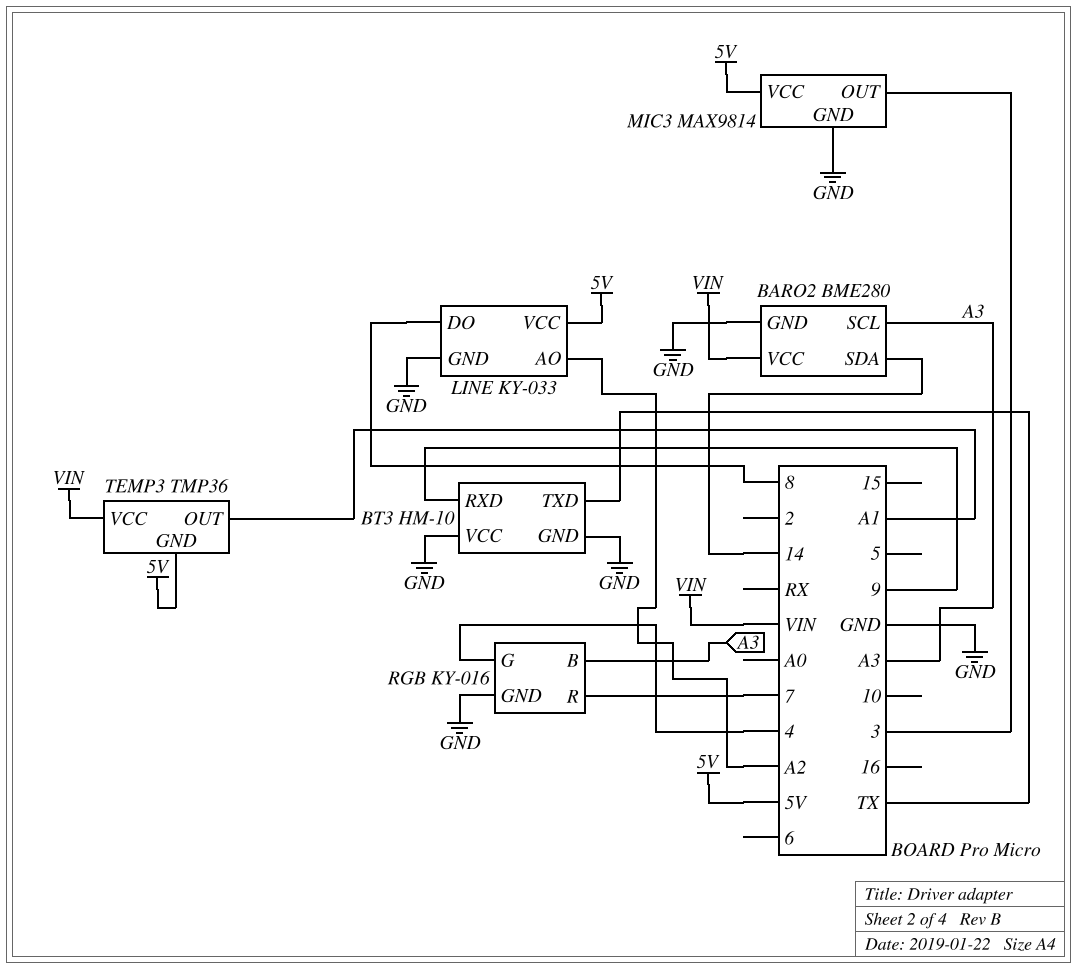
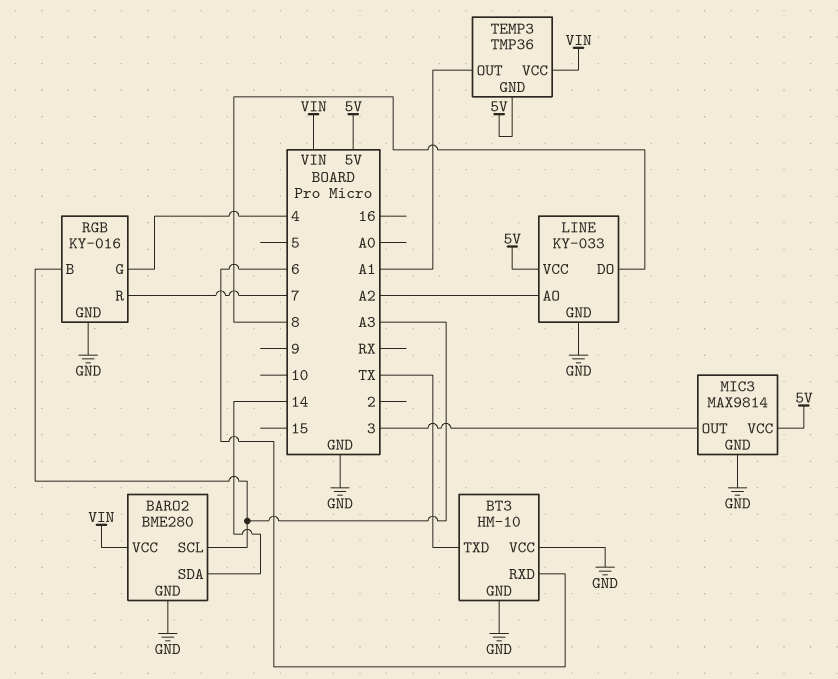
BT3 pin RXD: 9 -> 6

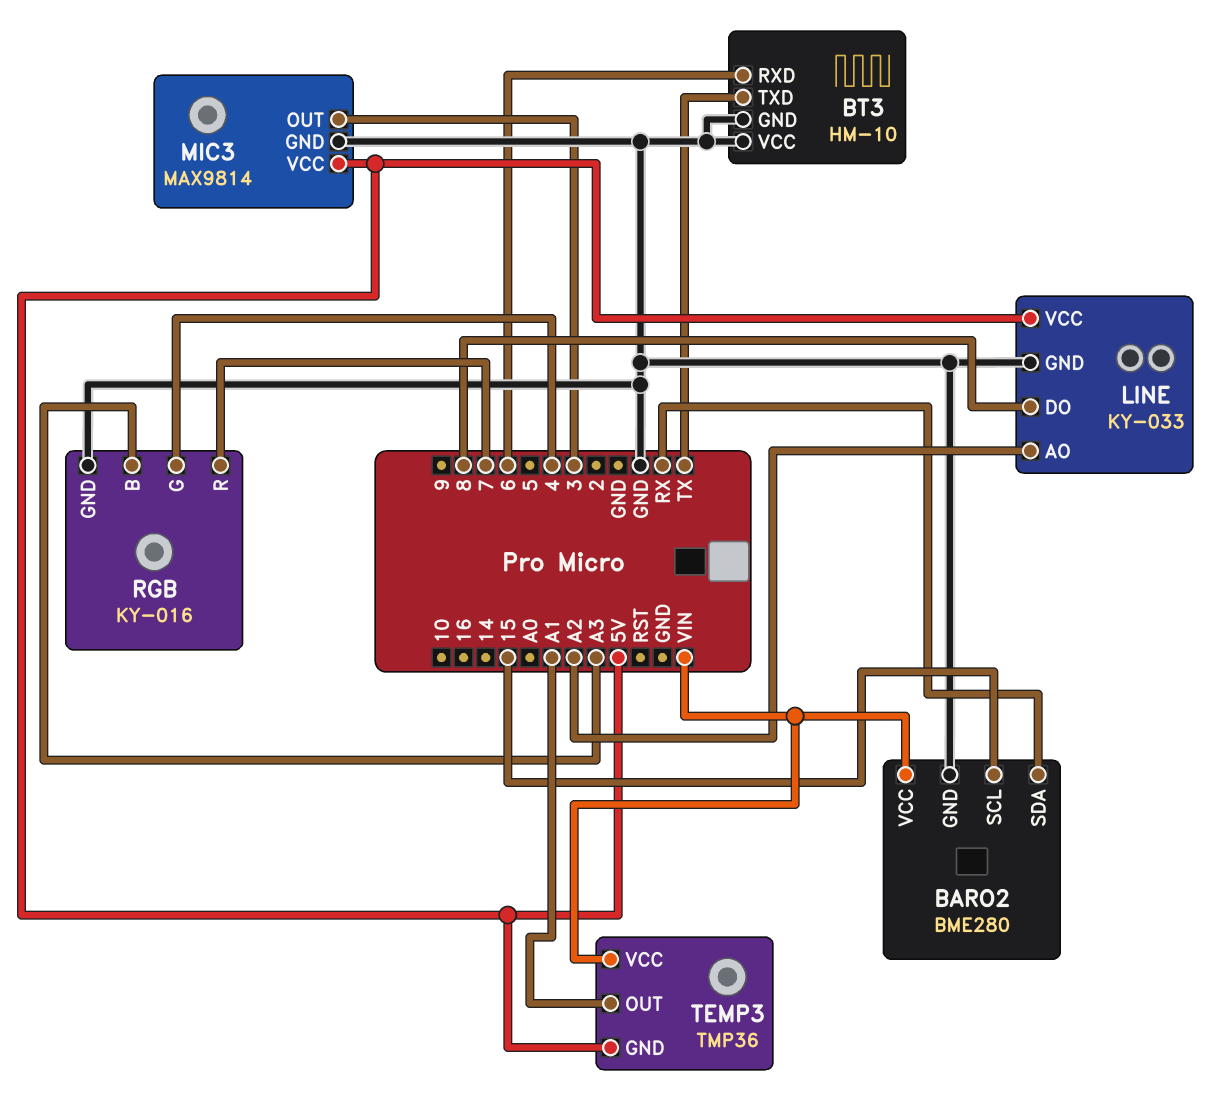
BARO2 pin SCL: A3 -> 15
BARO2 pin SDA: 14 -> RX

